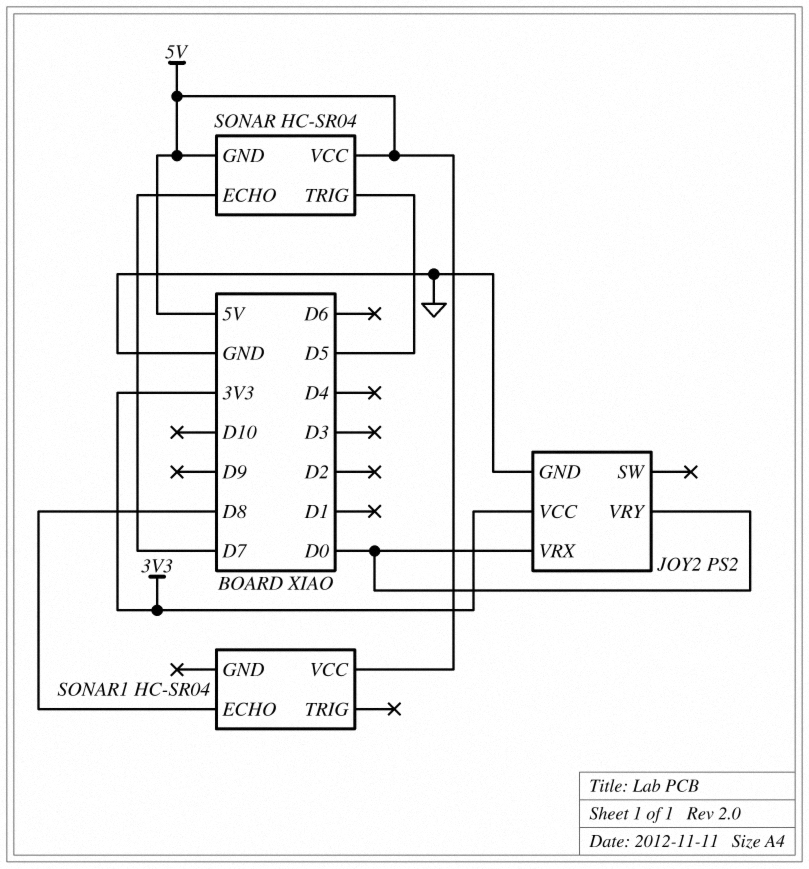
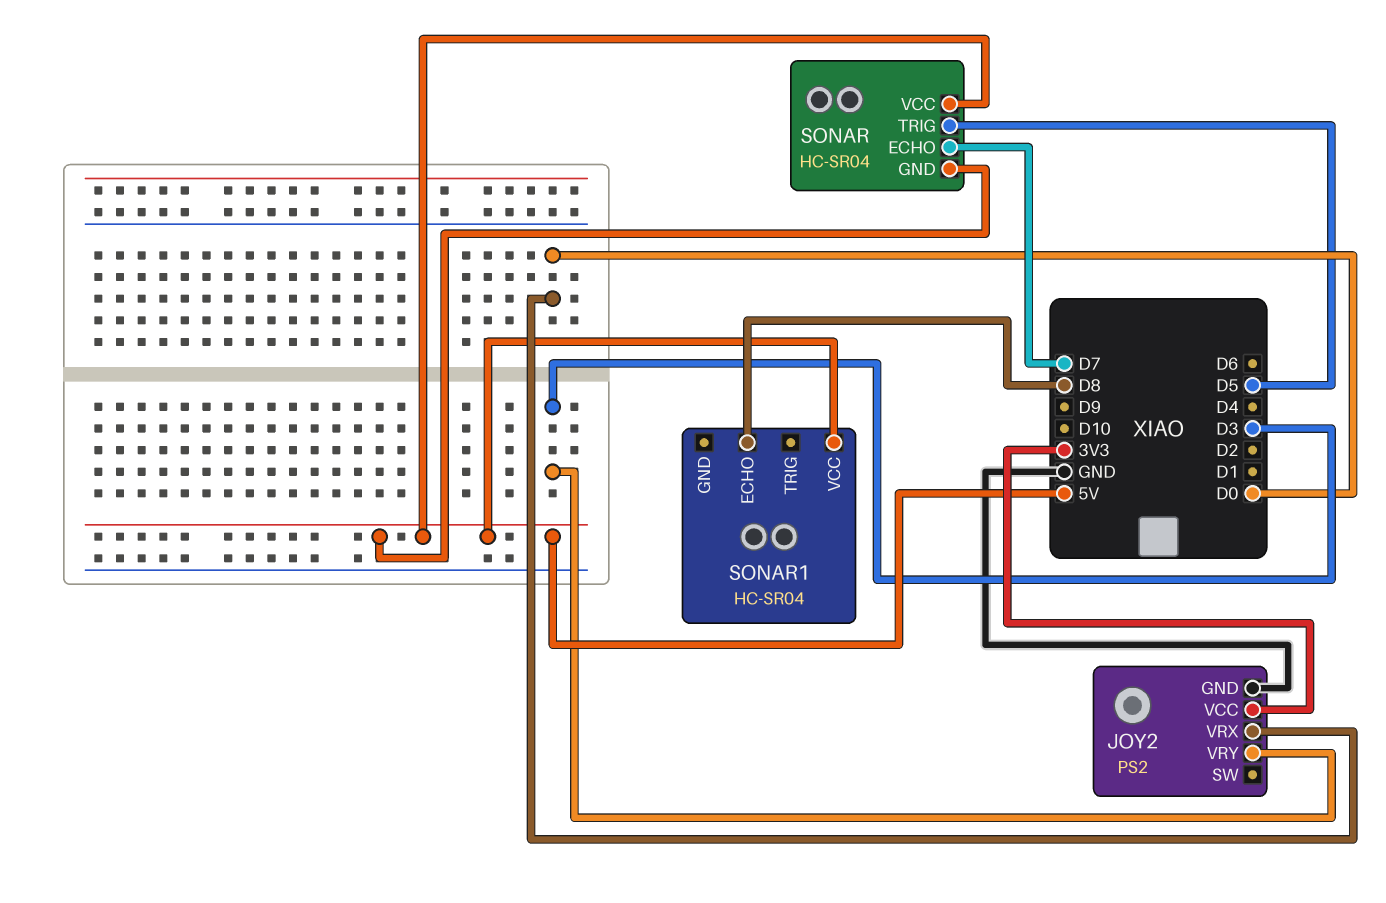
JOY2 pin VRY: D0 -> D3

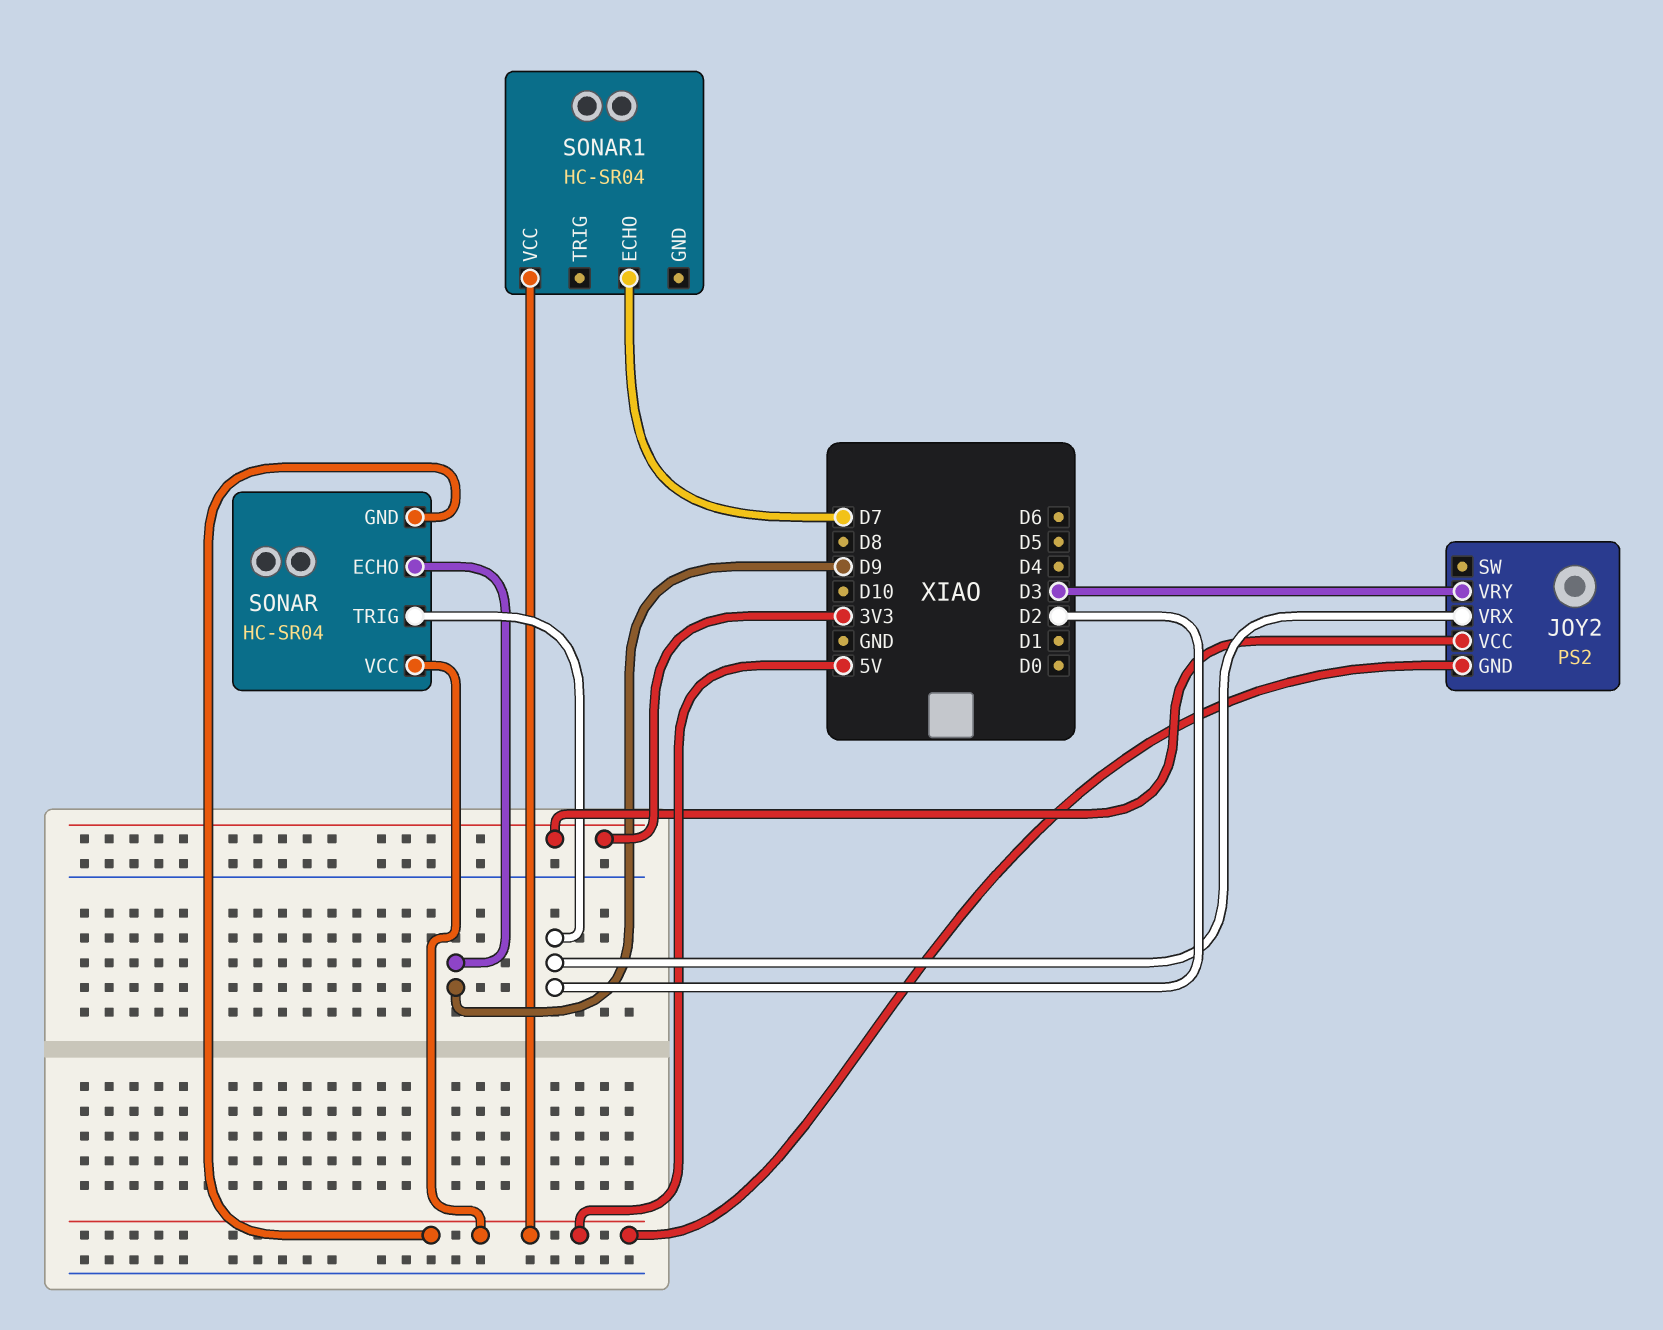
JOY2 pin GND: GND -> 5V
JOY2 pin VRX: D0 -> D2
SONAR pin ECHO: D7 -> D9
SONAR pin TRIG: D5 -> D2
SONAR1 pin ECHO: D8 -> D7

